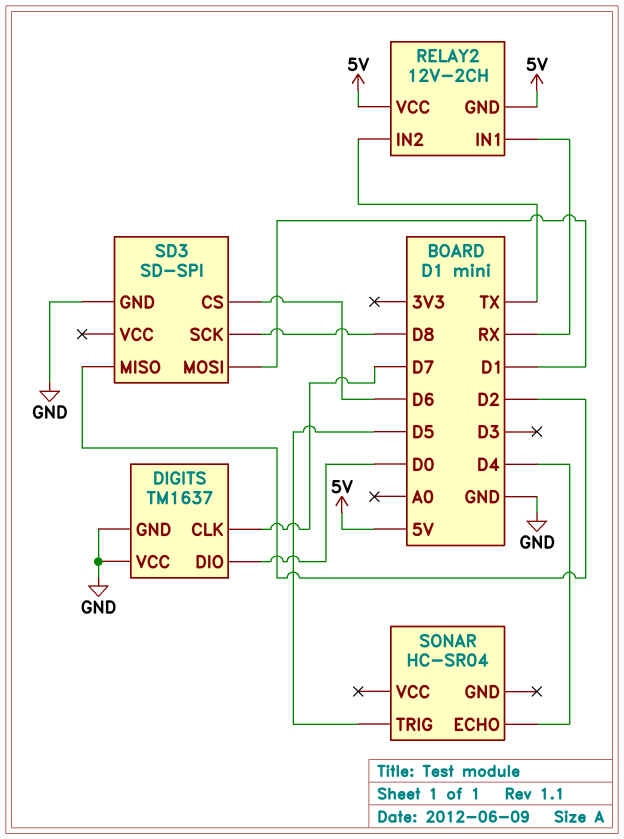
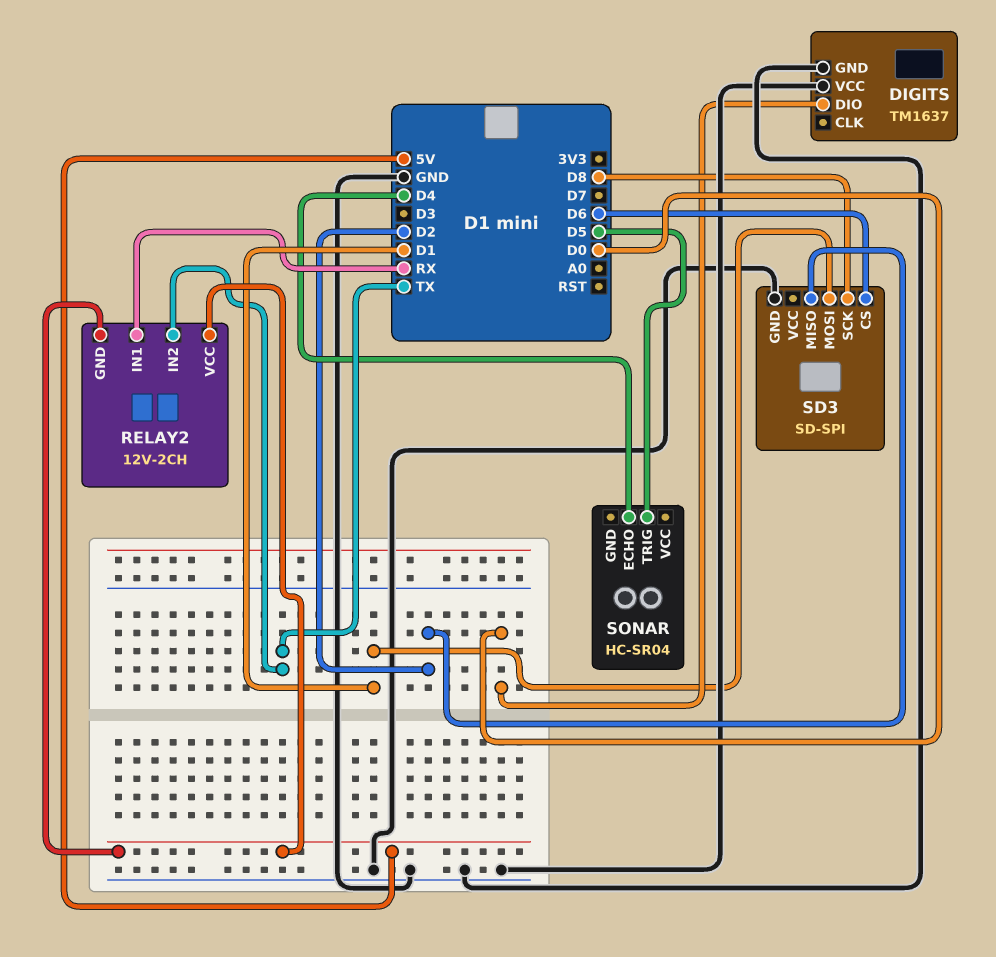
DIGITS pin CLK: D7 -> none

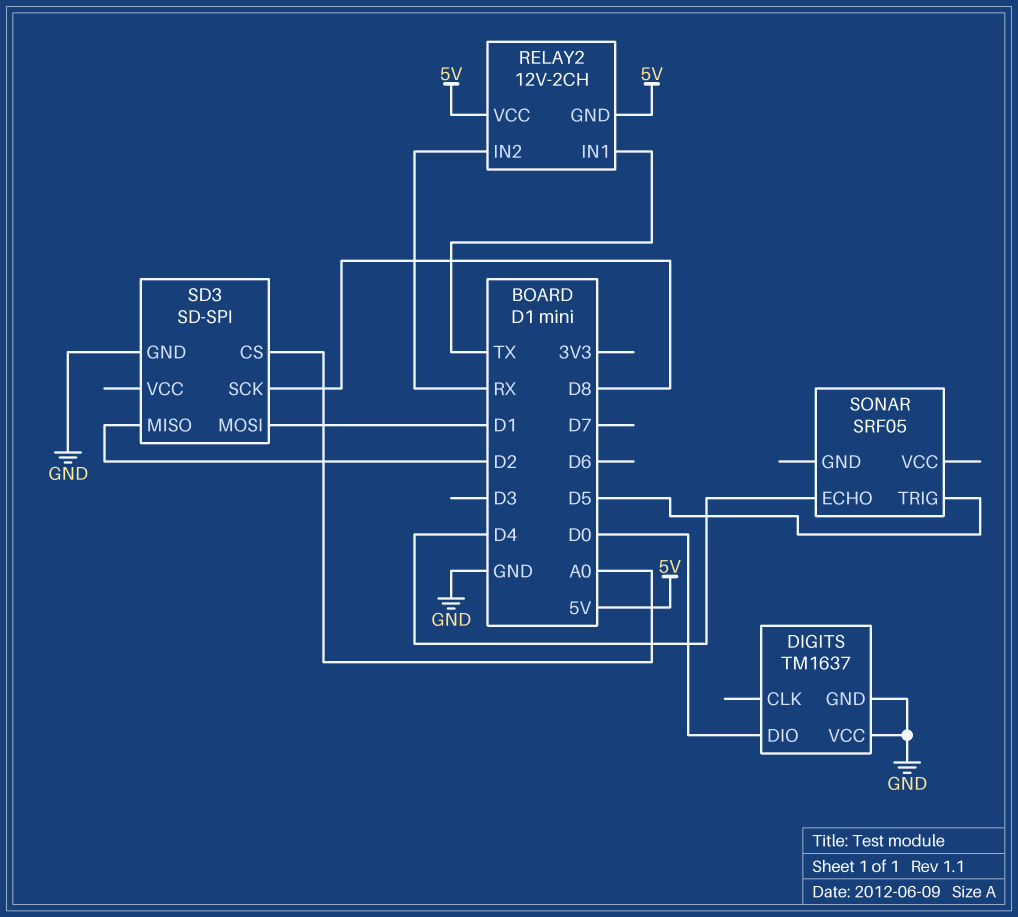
RELAY2 pin IN1: RX -> TX
RELAY2 pin IN2: TX -> RX
SD3 pin CS: D6 -> A0
SONAR: HC-SR04 -> SRF05

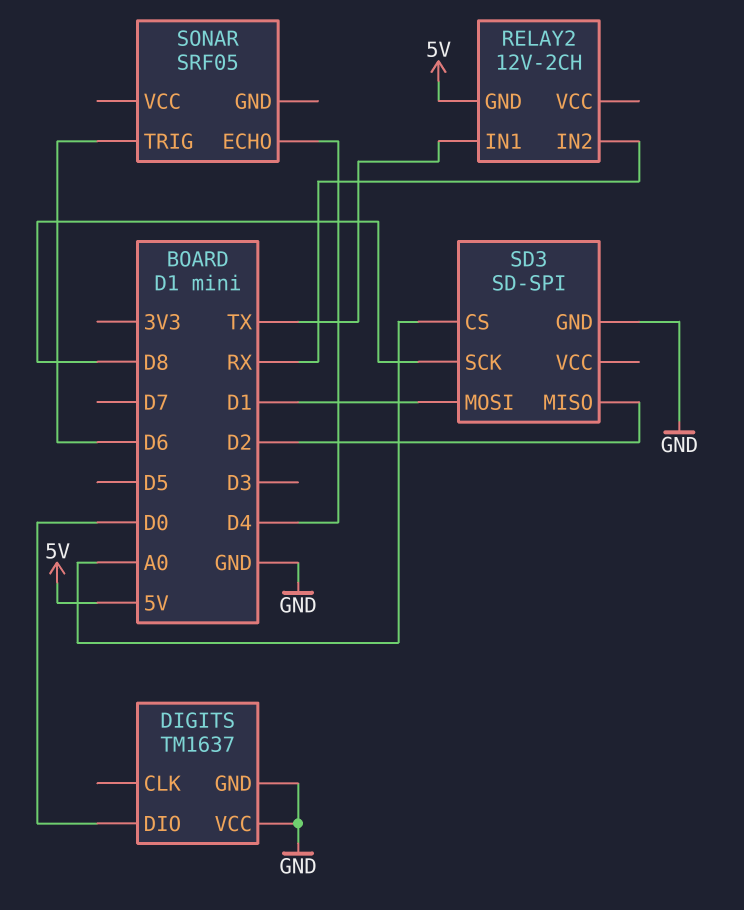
RELAY2 pin VCC: 5V -> none
SONAR pin TRIG: D5 -> D6

